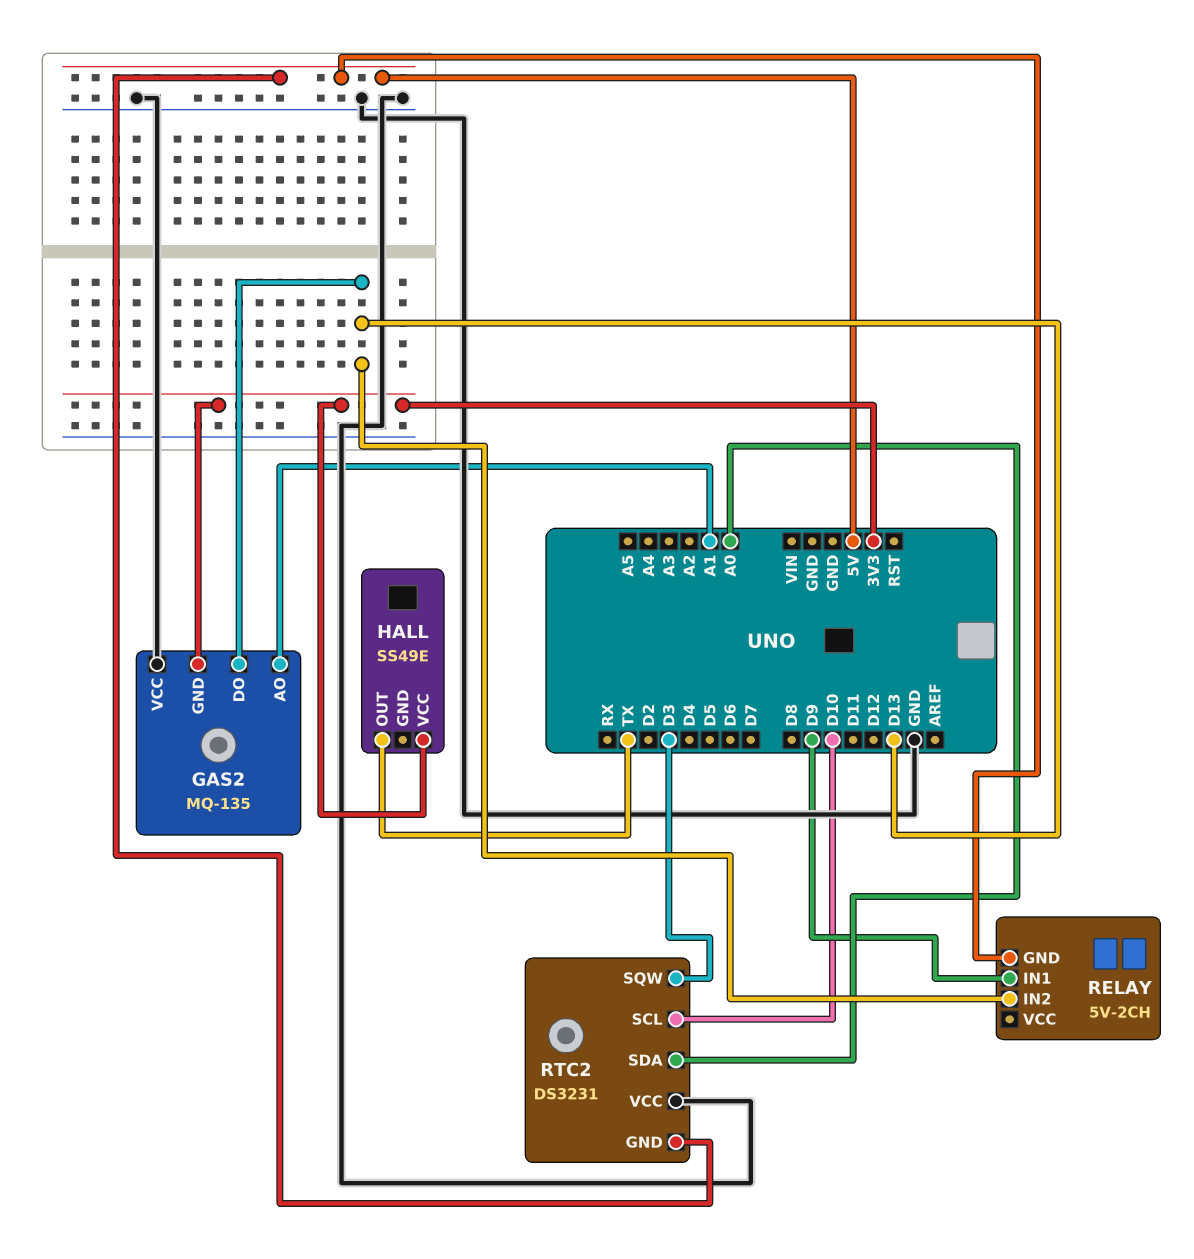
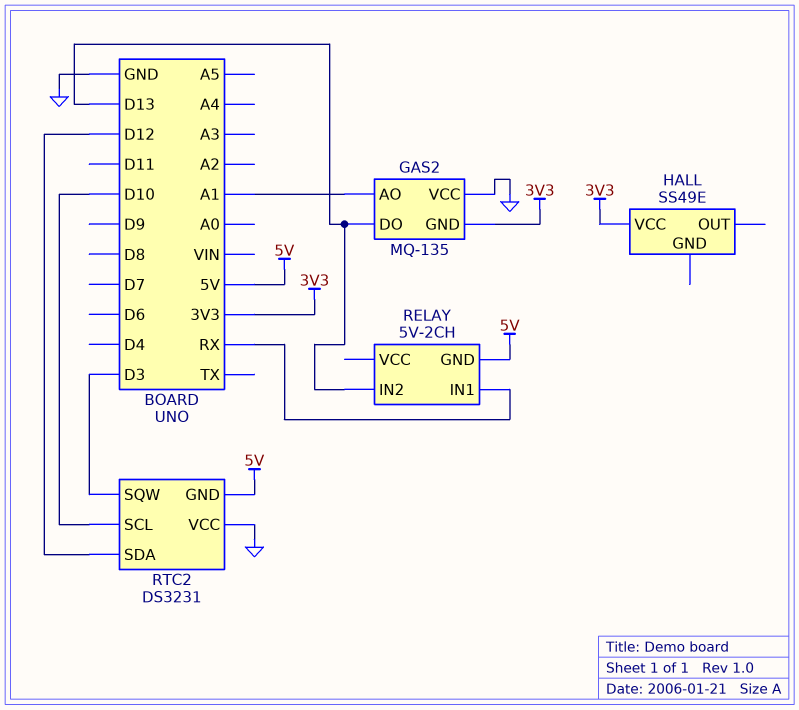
HALL pin OUT: TX -> none
RELAY pin IN1: D9 -> RX
RTC2 pin SDA: A0 -> D12

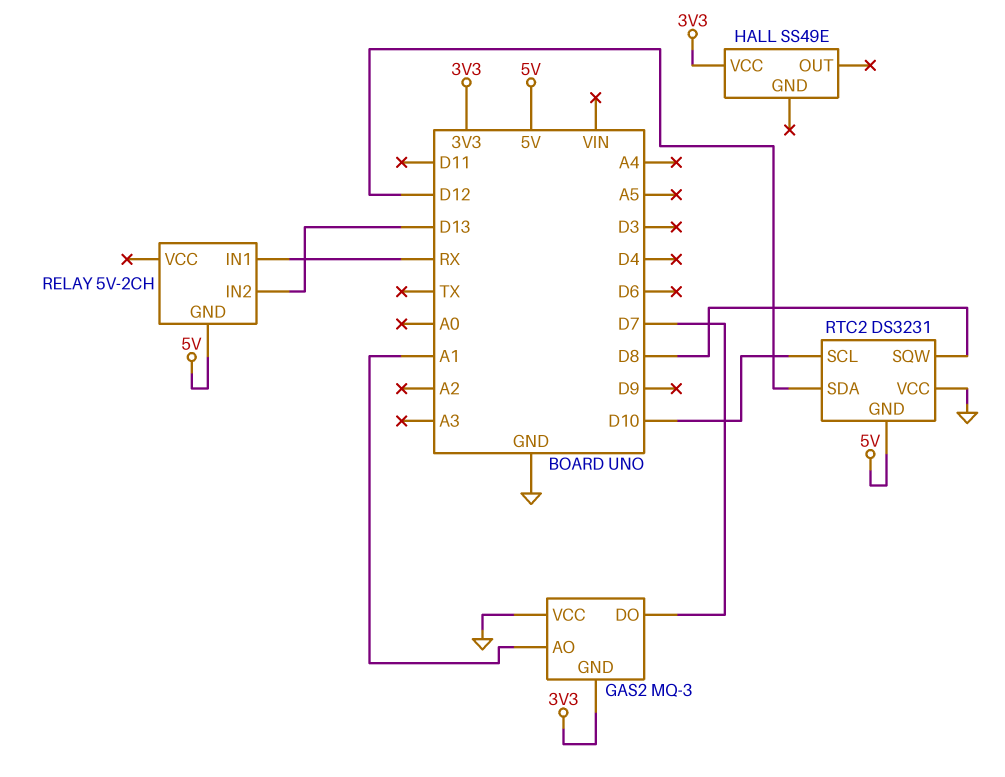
GAS2: MQ-135 -> MQ-3
GAS2 pin DO: D13 -> D7
RTC2 pin SQW: D3 -> D8

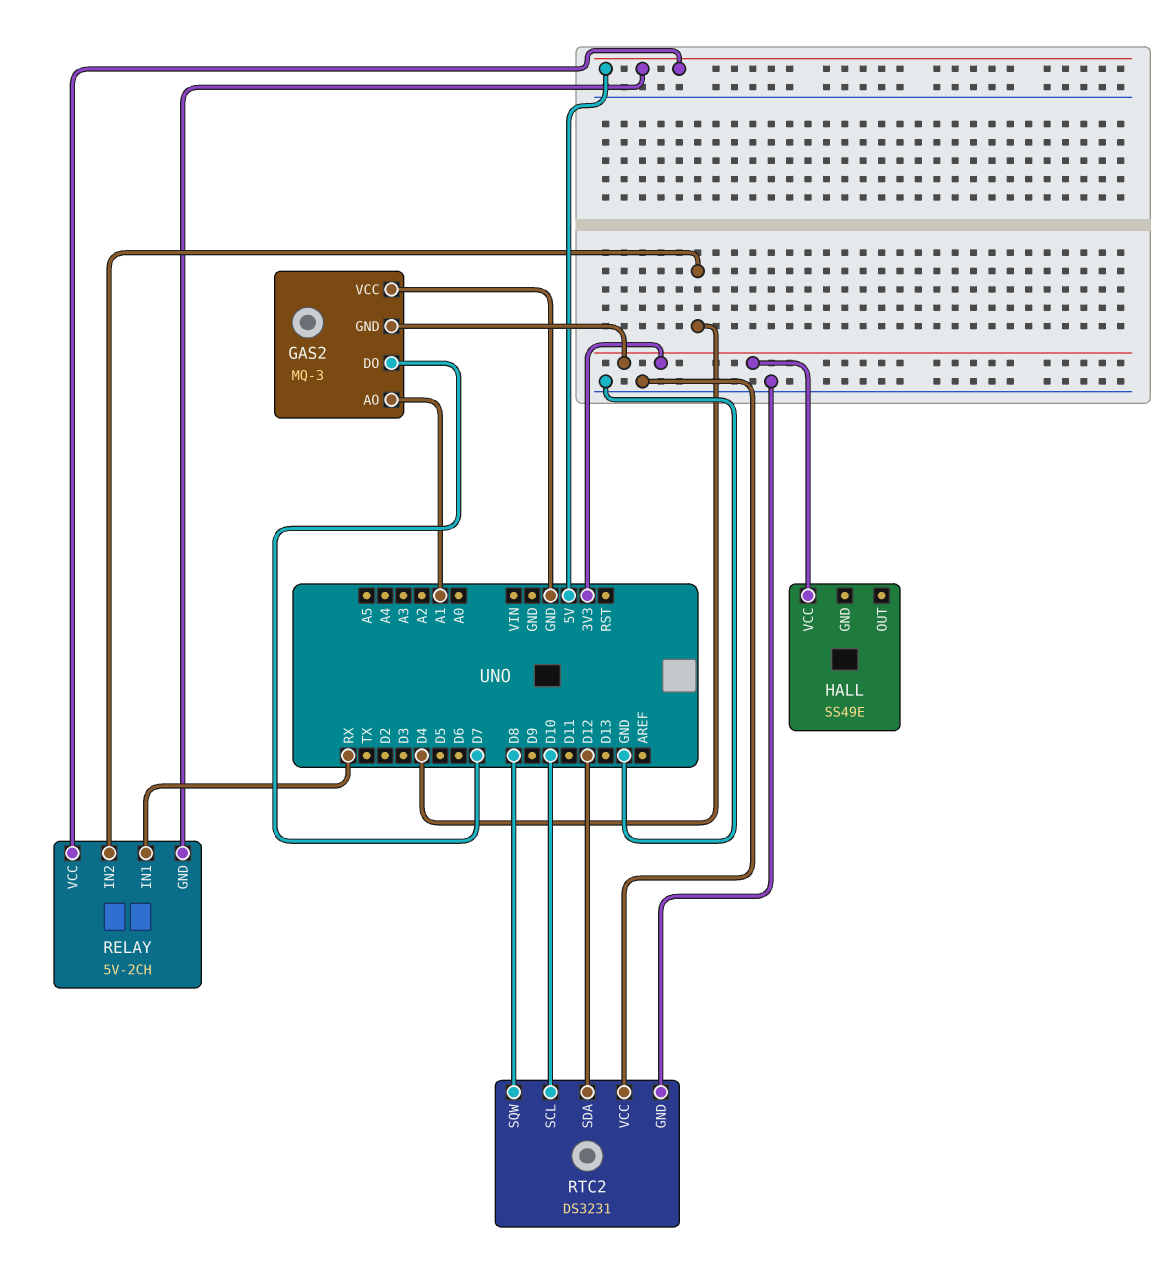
RELAY pin IN2: D13 -> D4
RELAY pin VCC: none -> 5V
RTC2 pin GND: 5V -> GND

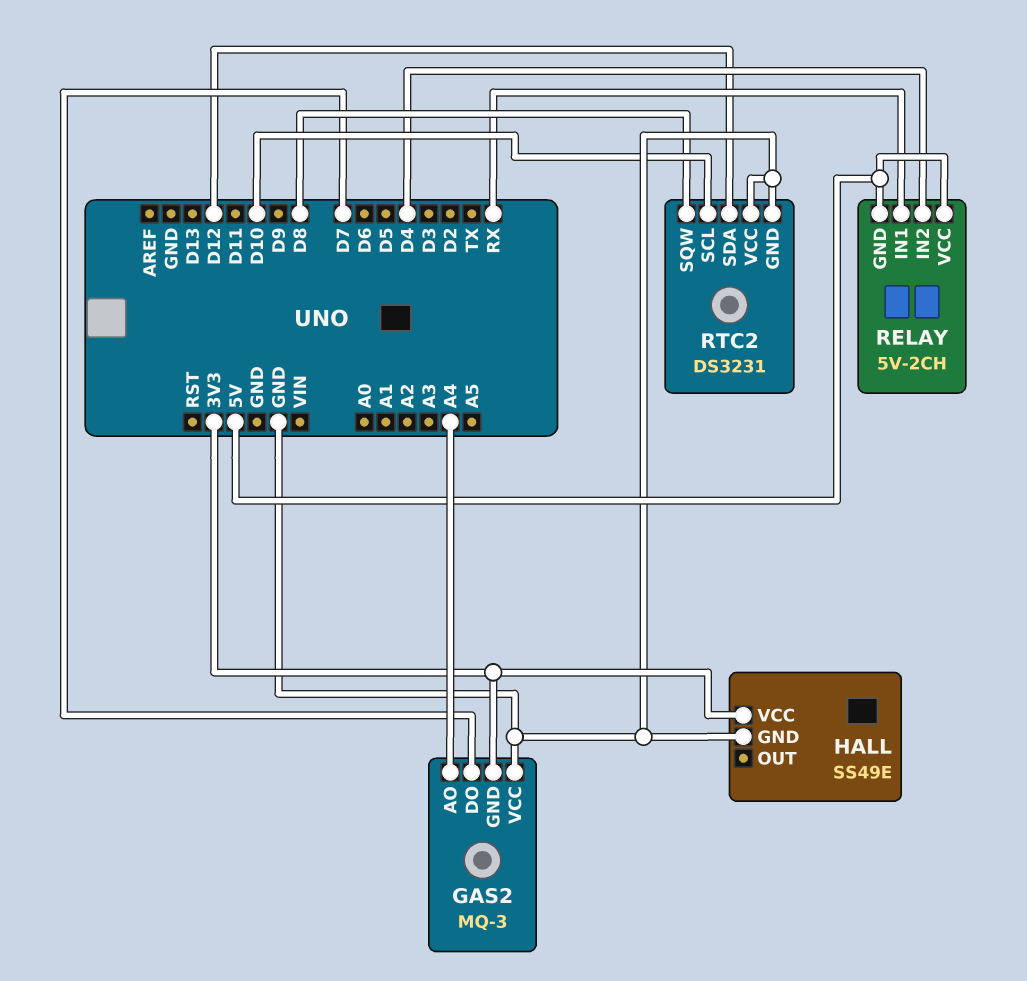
GAS2 pin AO: A1 -> A4
HALL pin GND: none -> GND

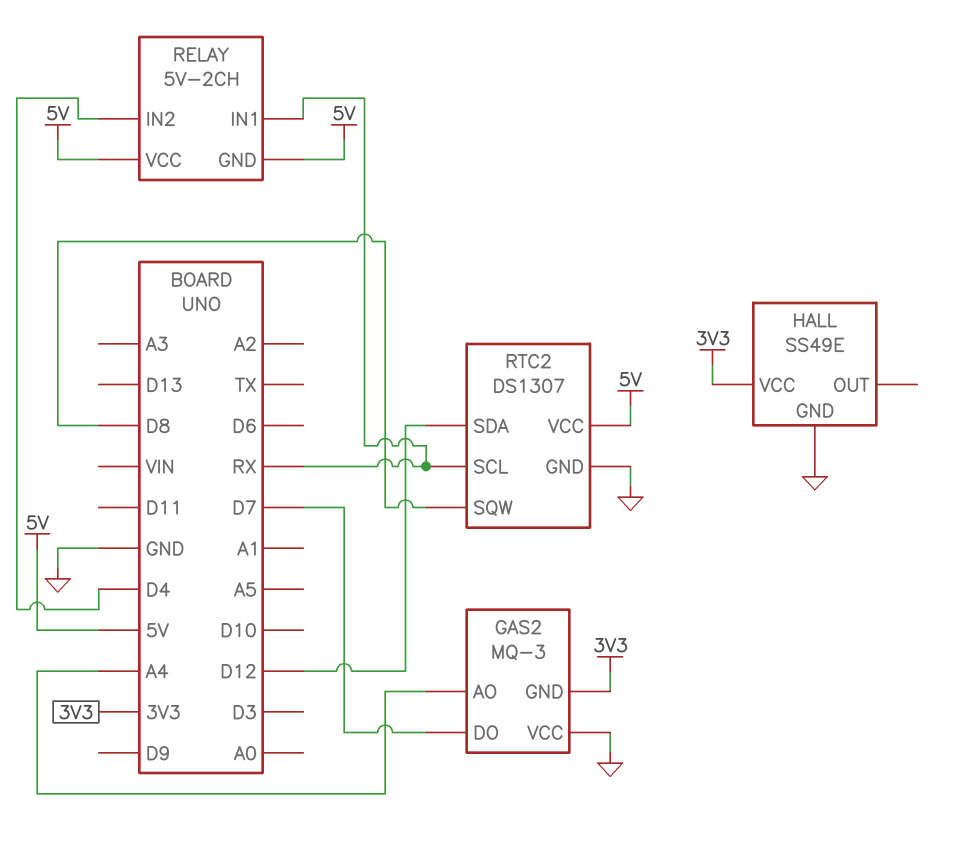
RTC2: DS3231 -> DS1307
RTC2 pin SCL: D10 -> RX
RTC2 pin VCC: GND -> 5V

